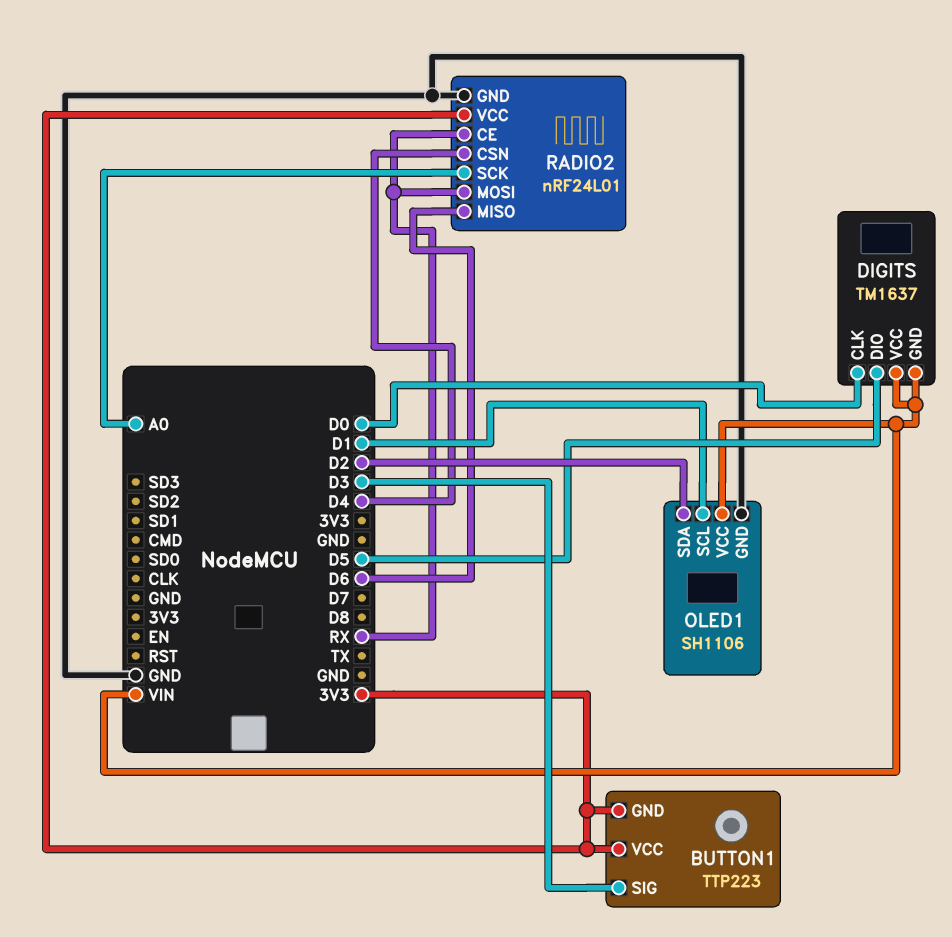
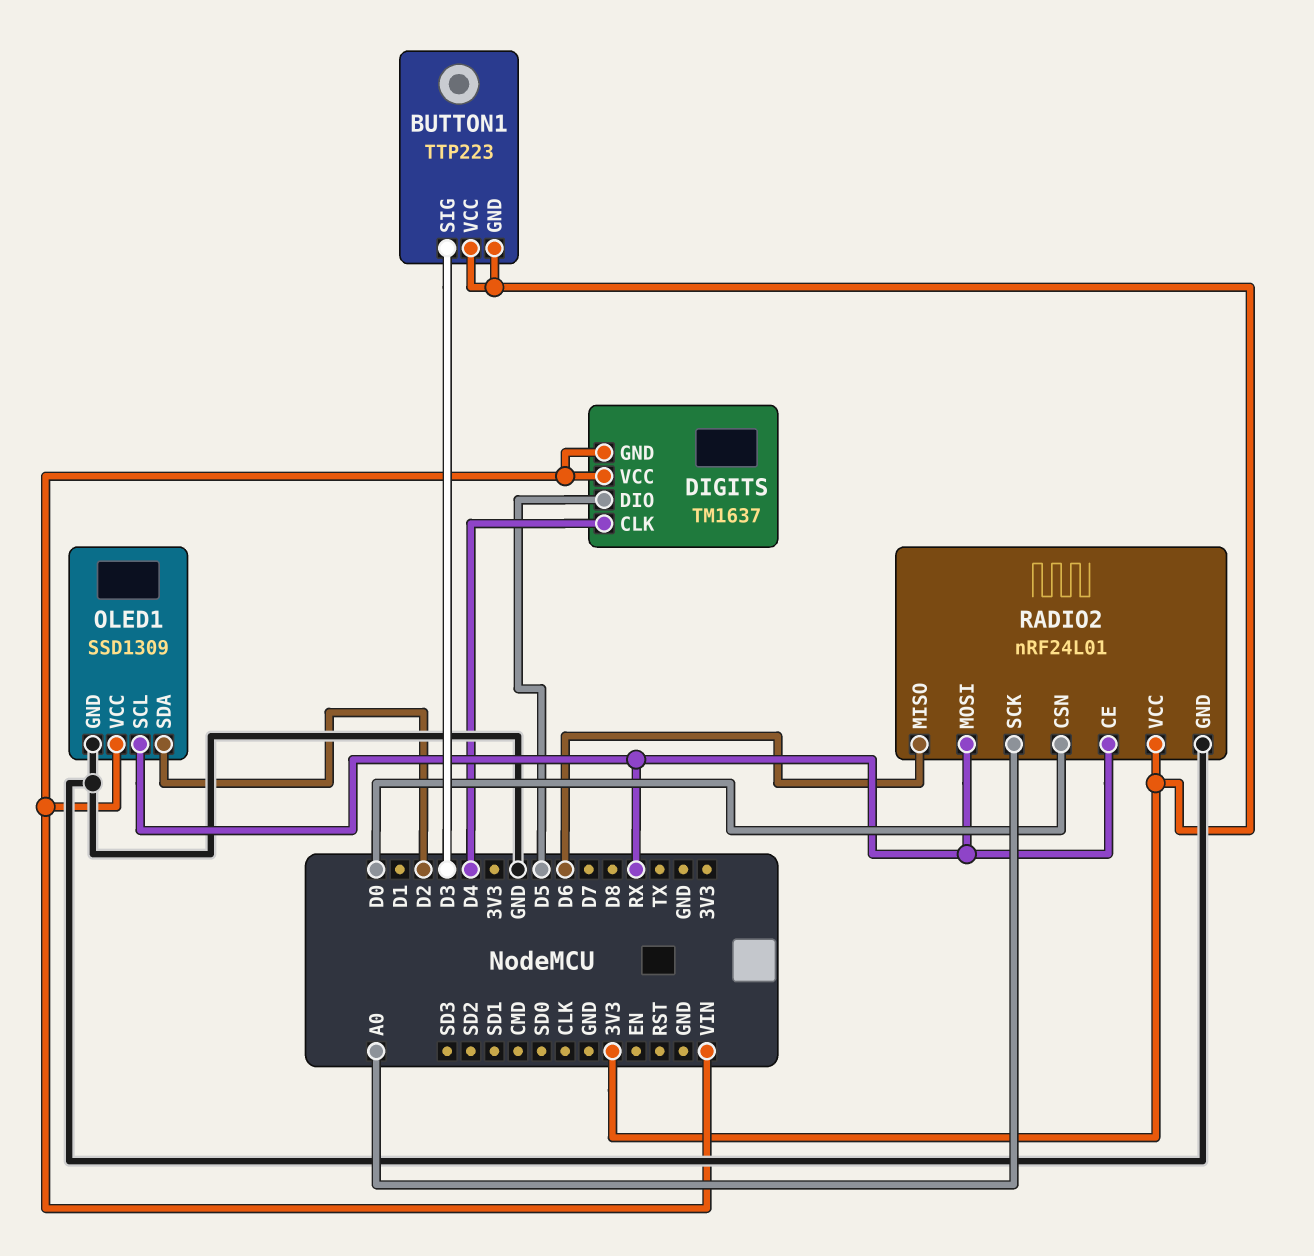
DIGITS pin CLK: D0 -> D4
OLED1: SH1106 -> SSD1309
OLED1 pin SCL: D1 -> RX
RADIO2 pin CSN: D4 -> D0

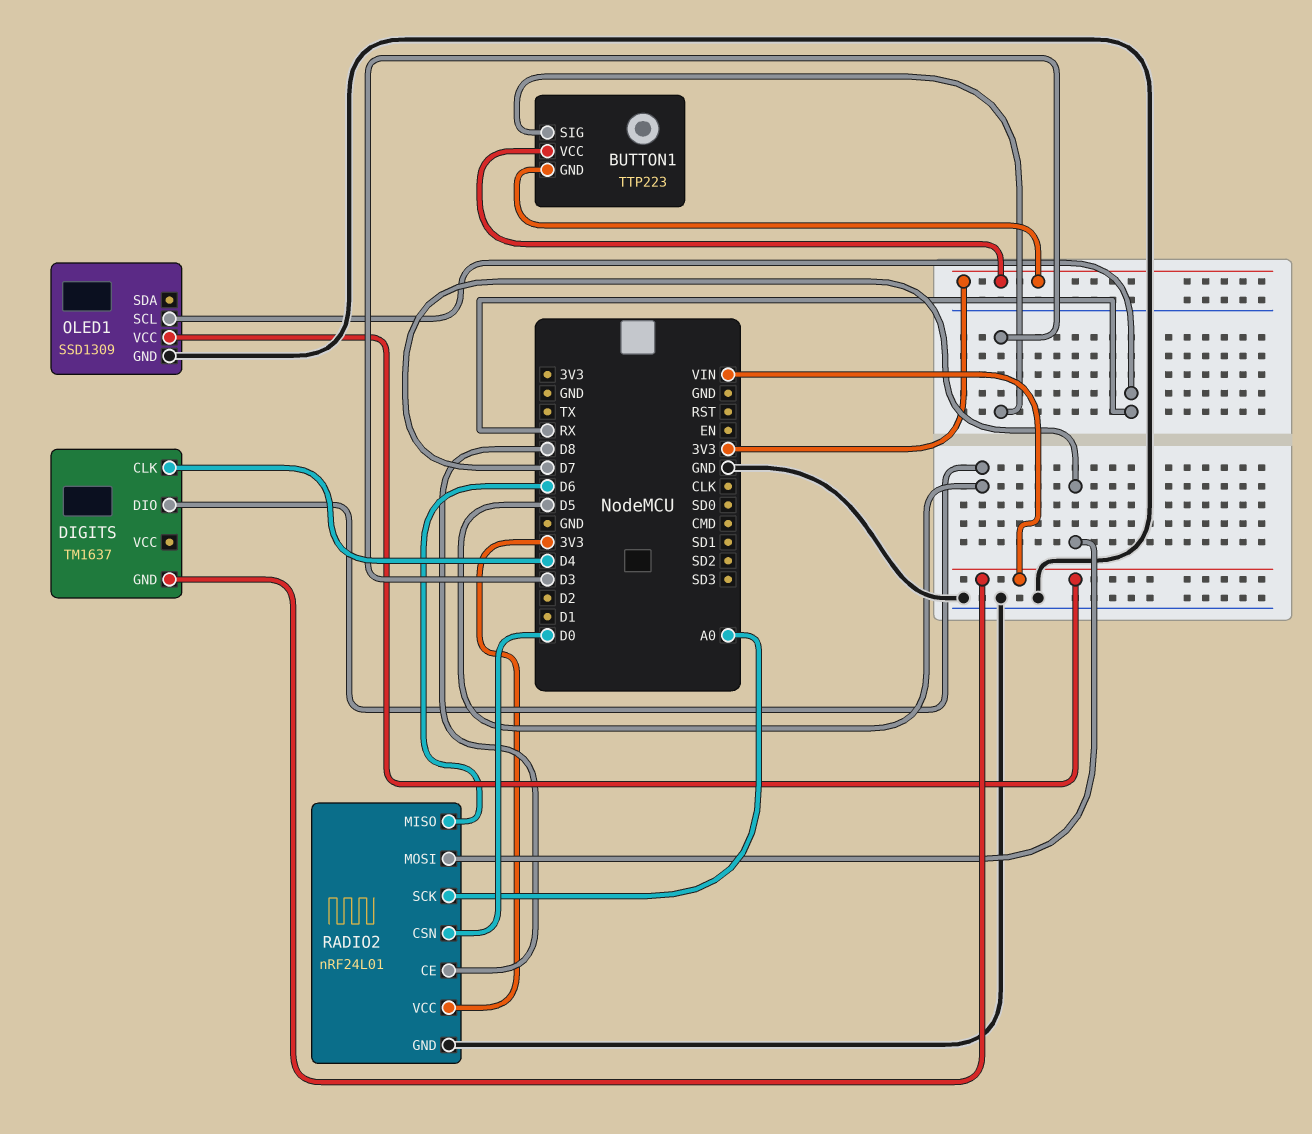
DIGITS pin VCC: VIN -> none
OLED1 pin SDA: D2 -> none
RADIO2 pin CE: RX -> D8
RADIO2 pin MOSI: RX -> D7

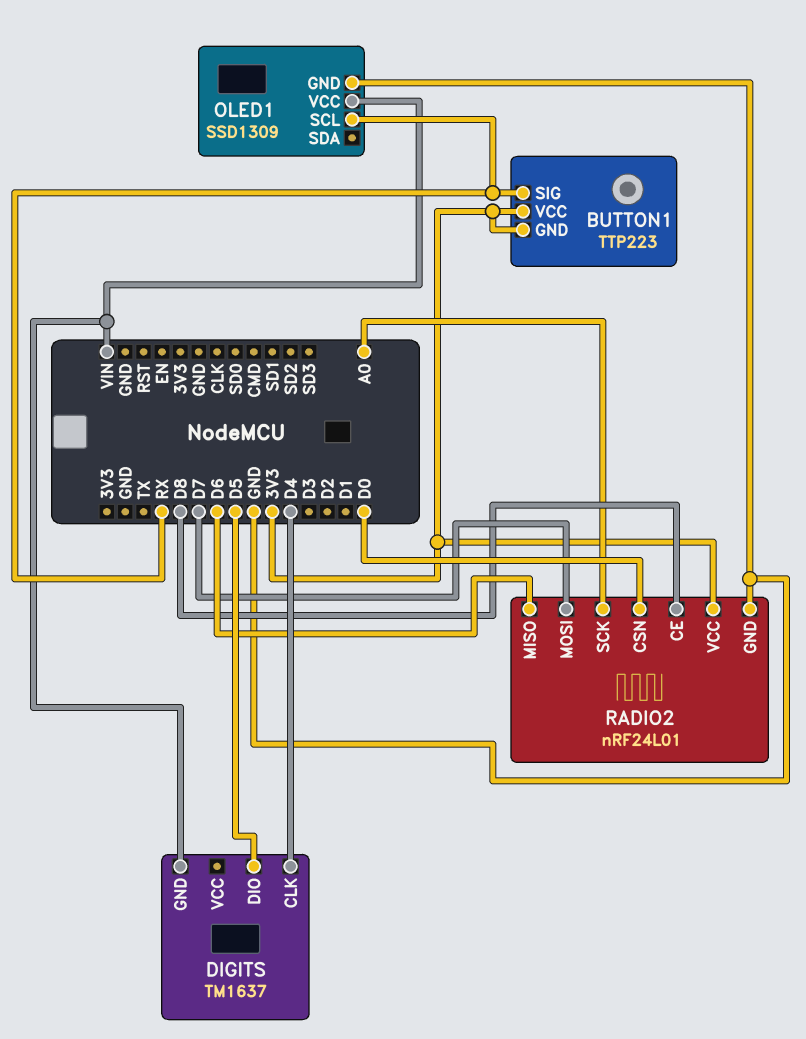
BUTTON1 pin SIG: D3 -> RX

